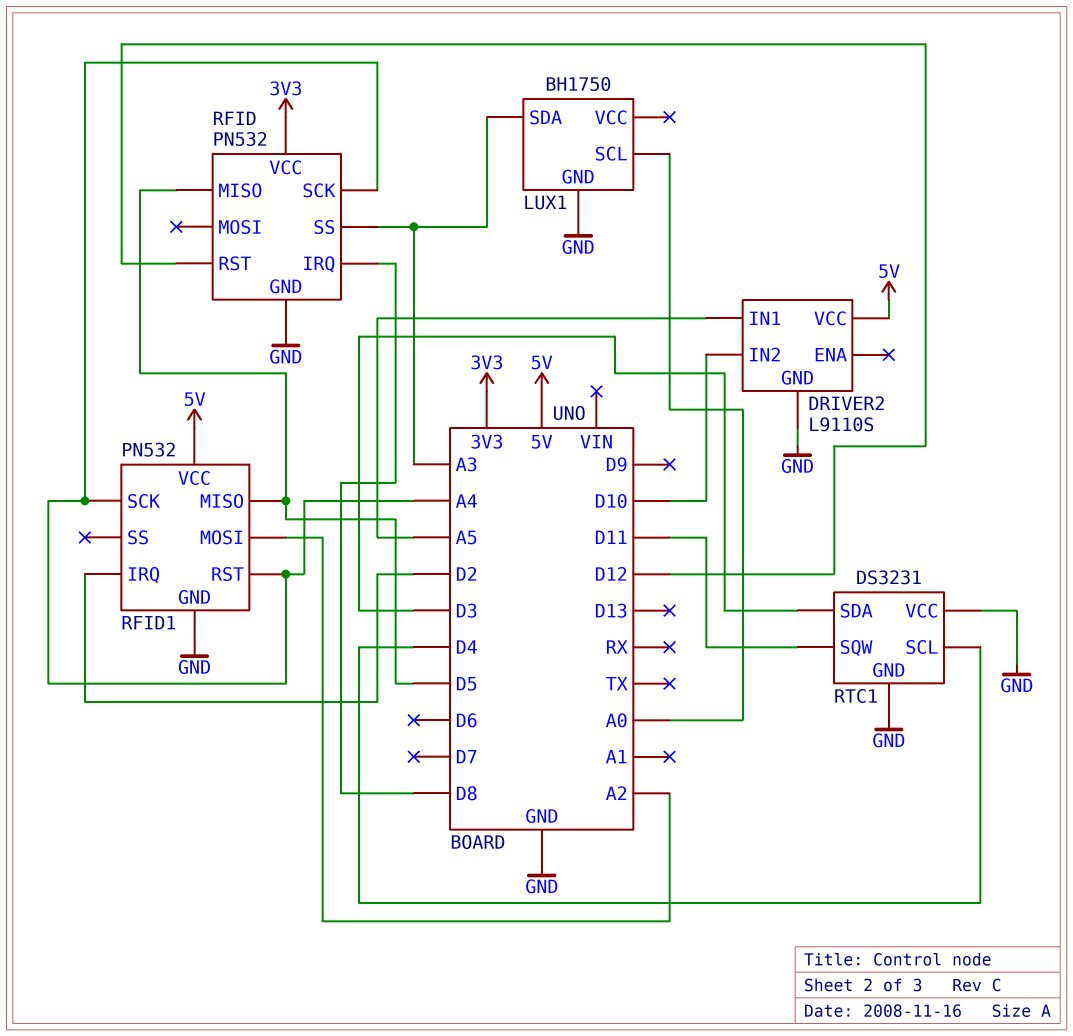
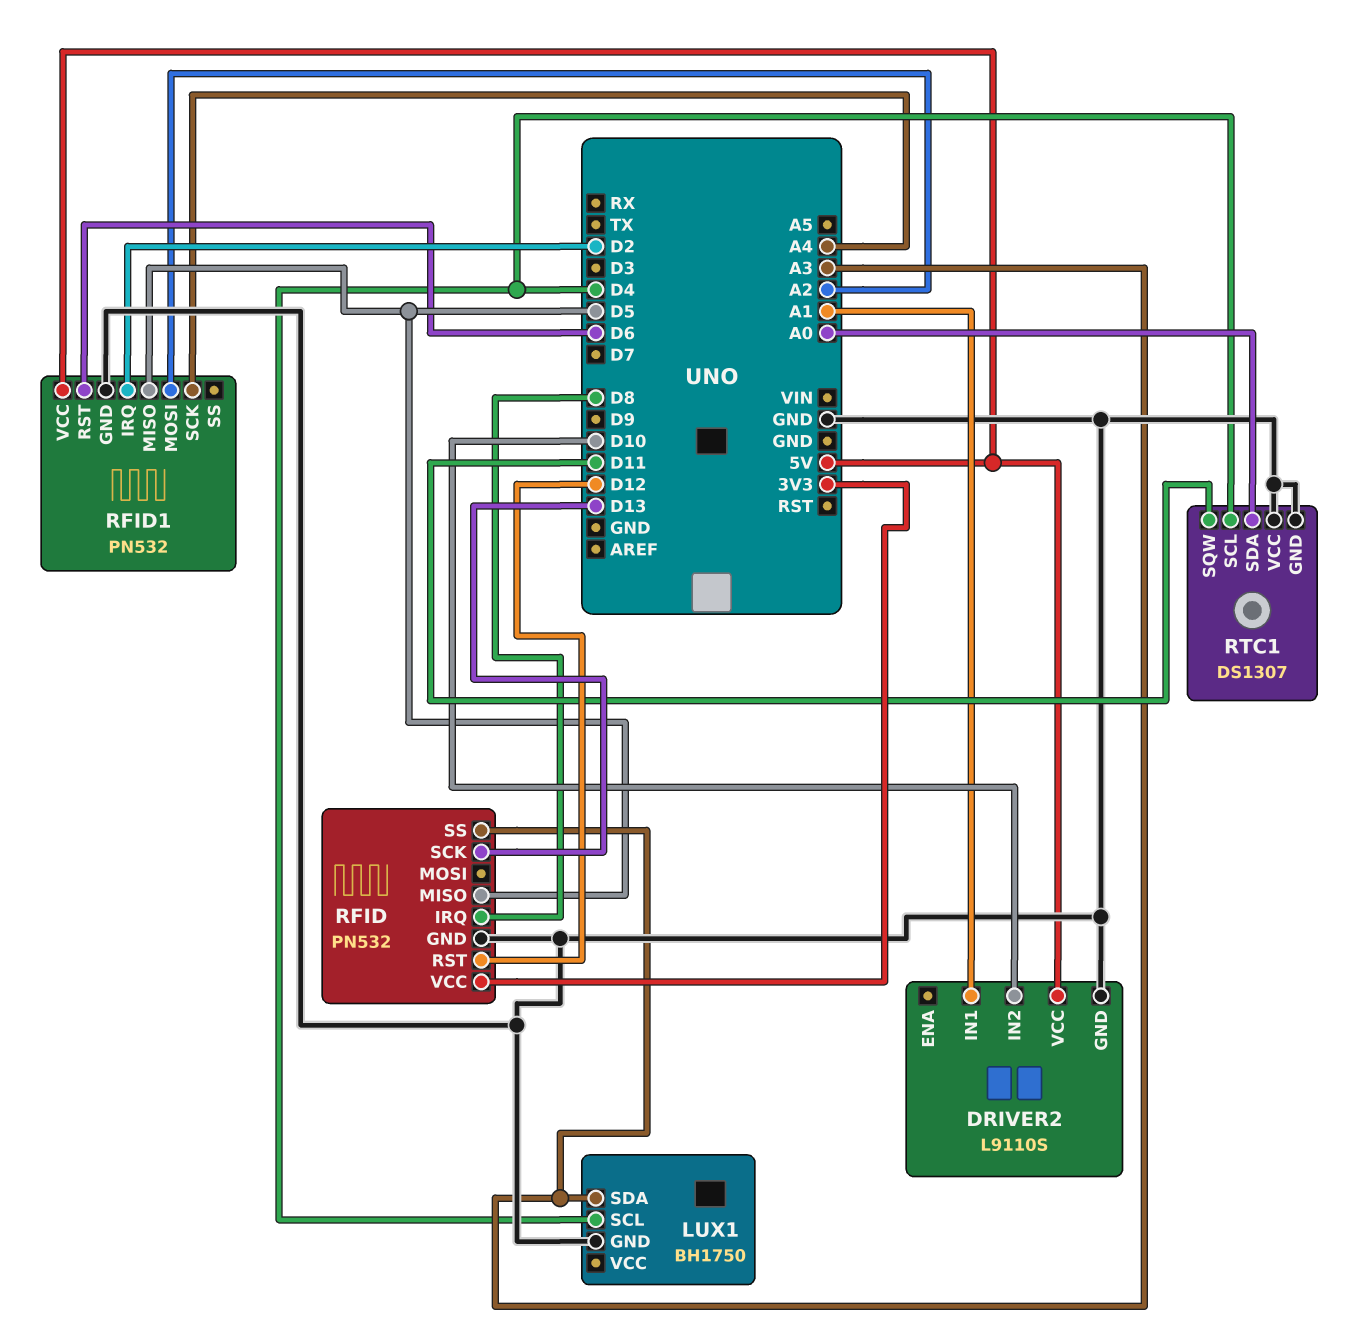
DRIVER2 pin IN1: A5 -> A1
LUX1 pin SCL: A0 -> D4
RFID pin SCK: A4 -> D13
RFID1 pin RST: A4 -> D6
RTC1: DS3231 -> DS1307
RTC1 pin SDA: D3 -> A0

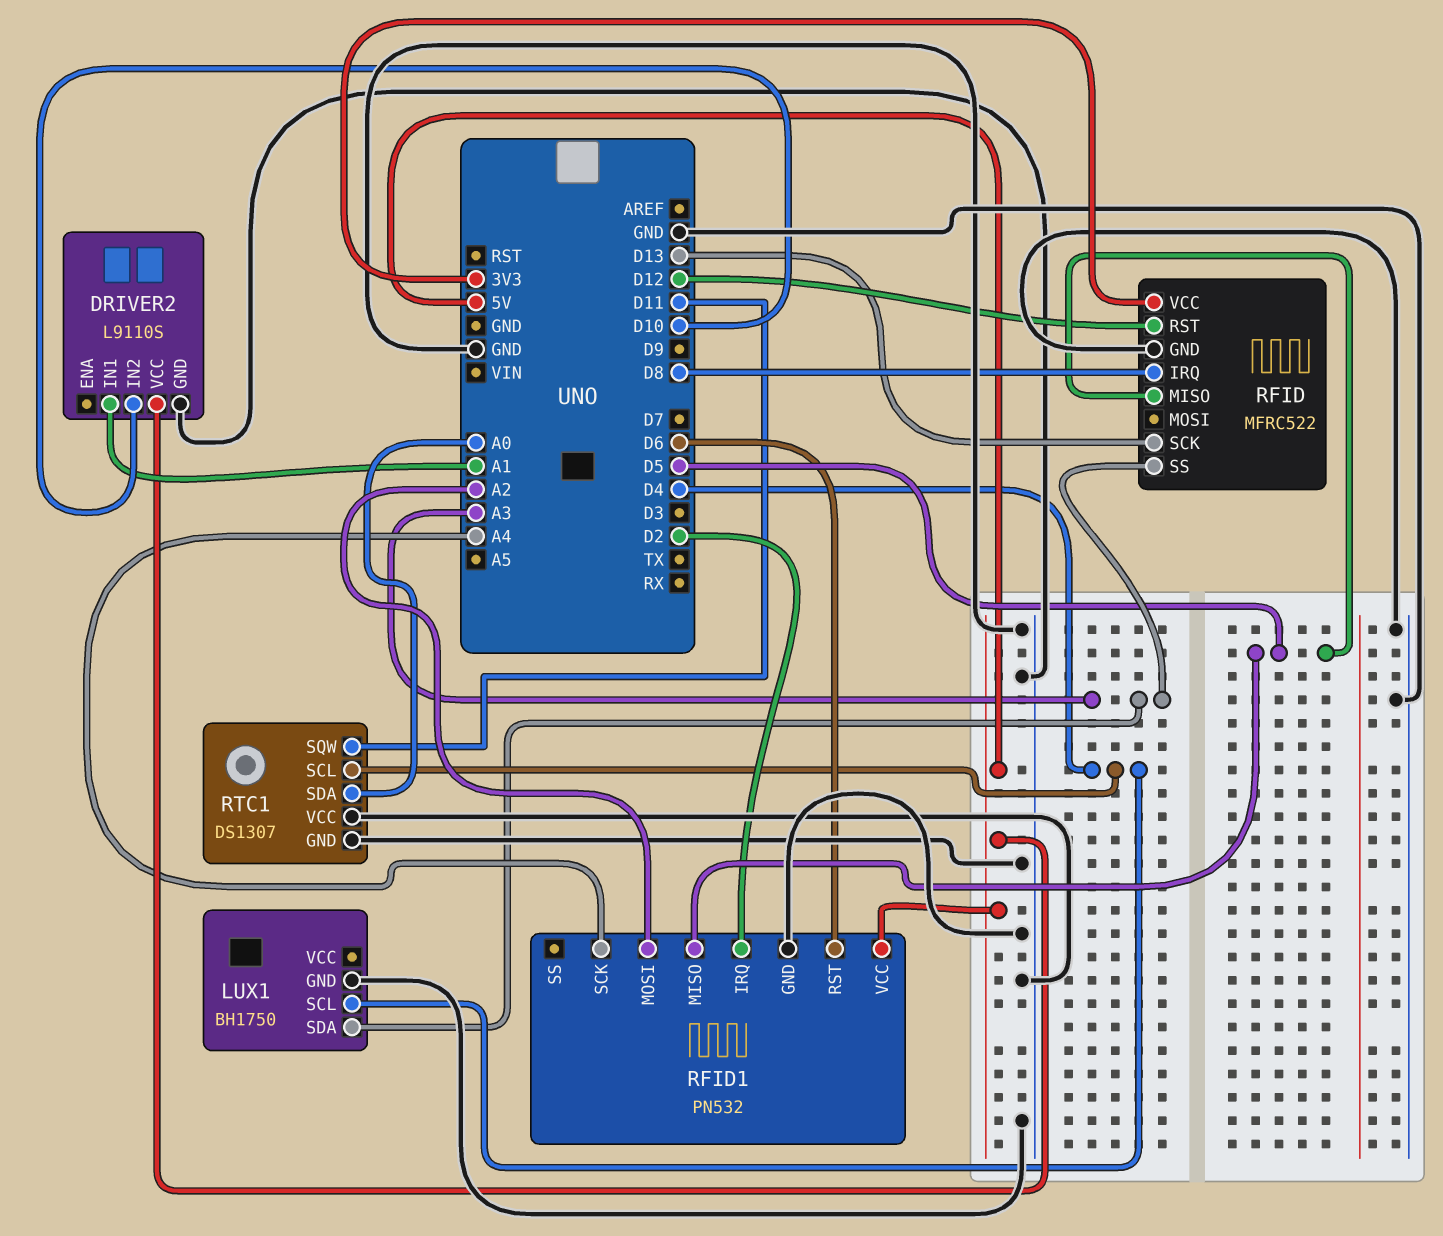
RFID: PN532 -> MFRC522

